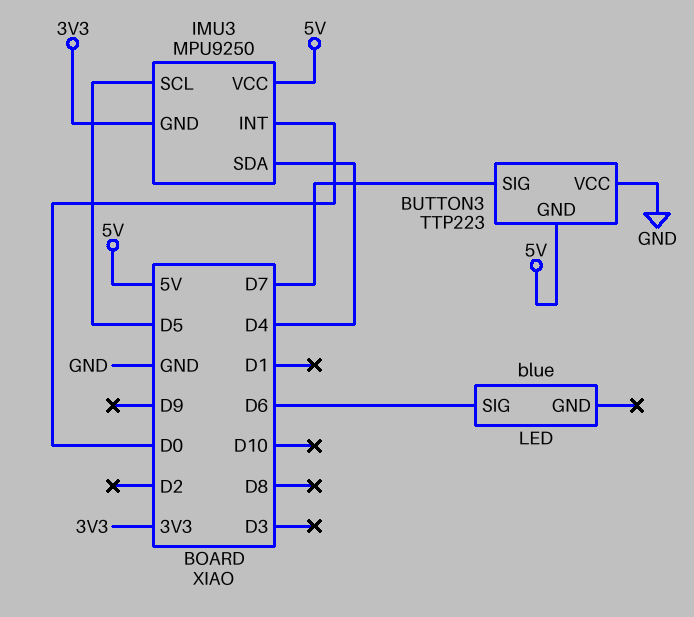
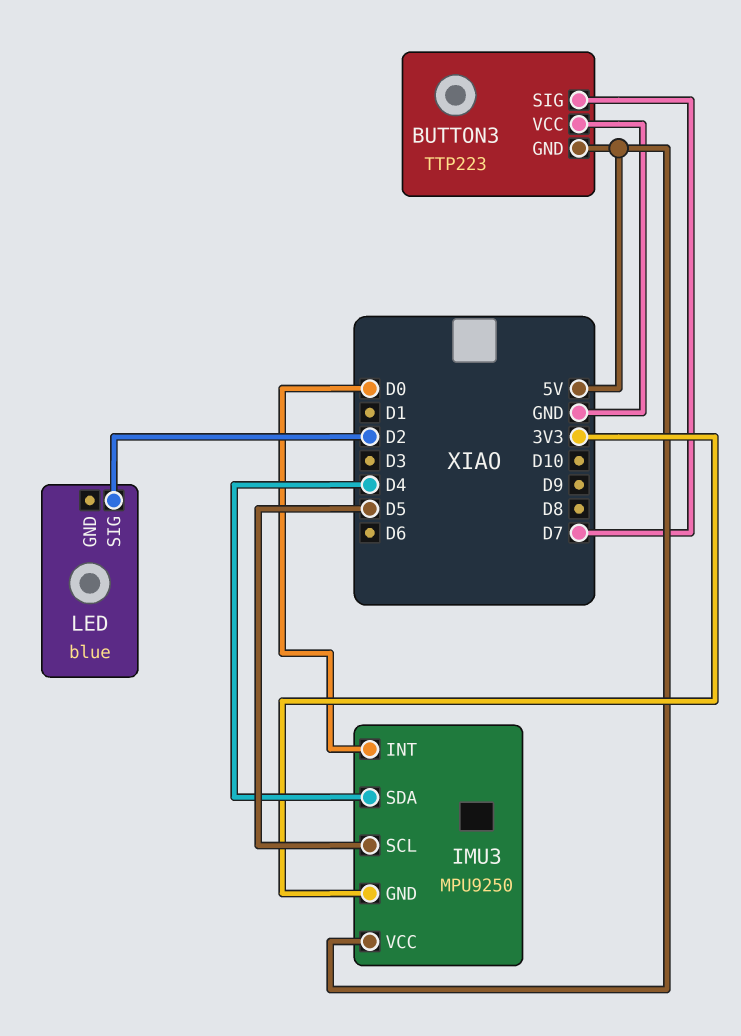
LED pin SIG: D6 -> D2

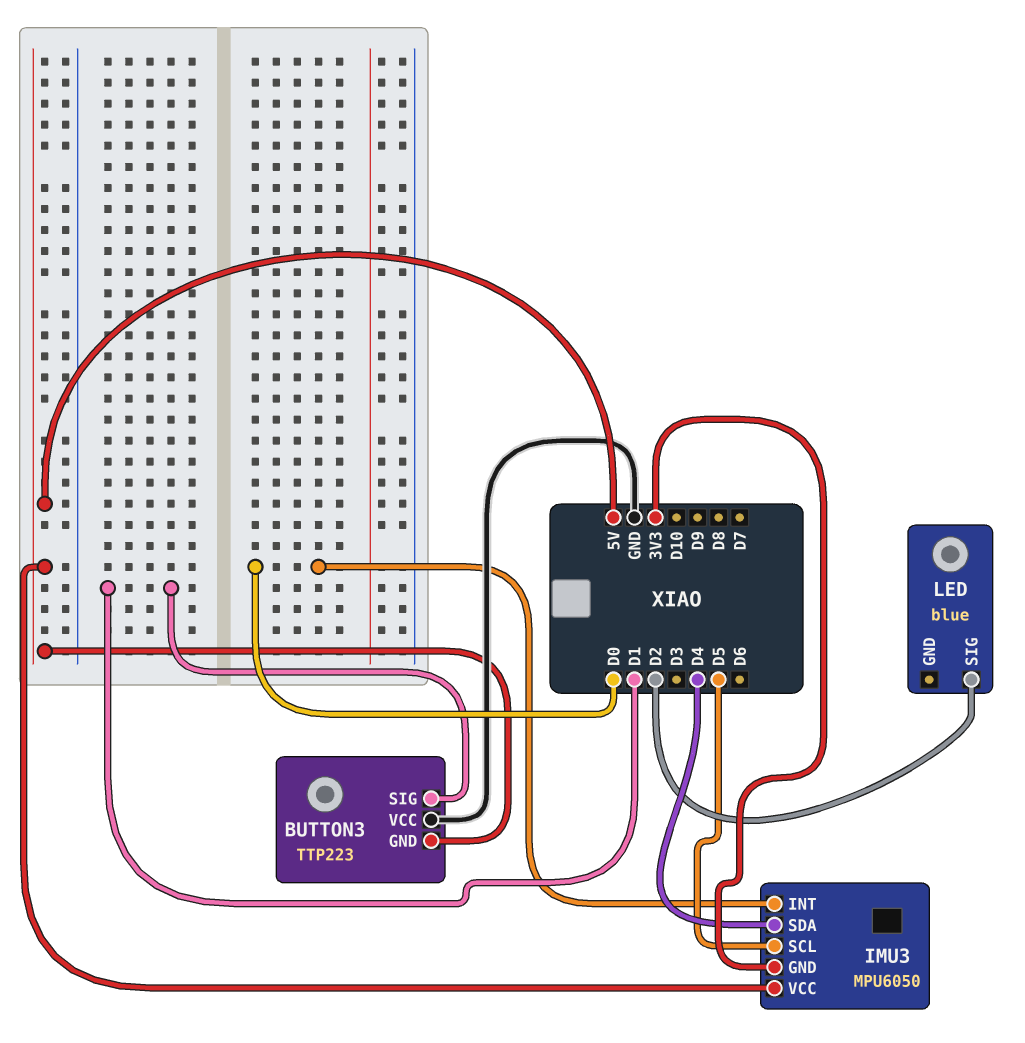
BUTTON3 pin SIG: D7 -> D1
IMU3: MPU9250 -> MPU6050

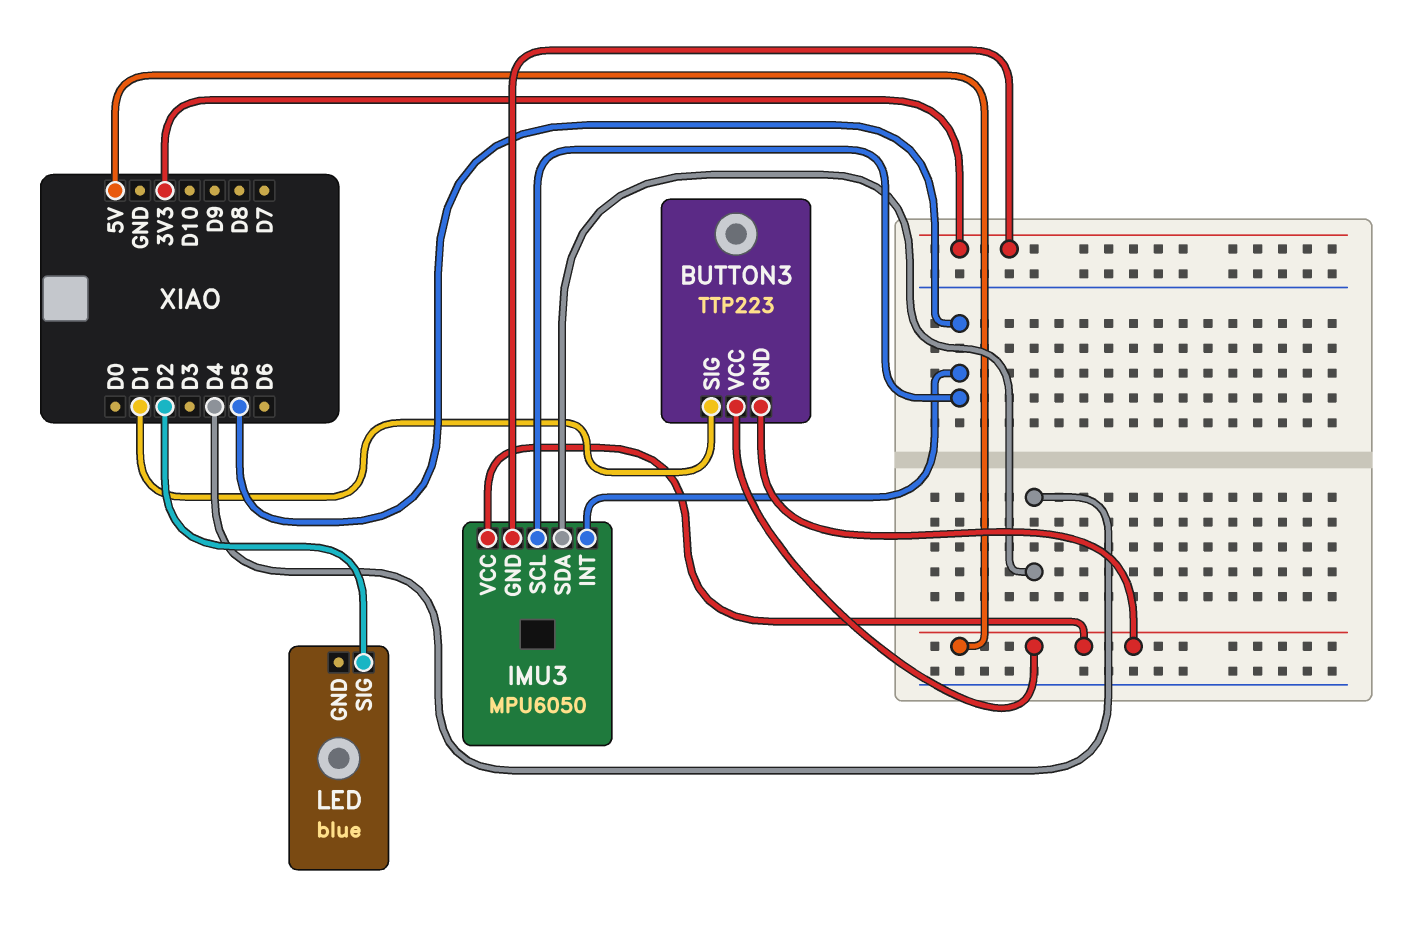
BUTTON3 pin VCC: GND -> 5V
IMU3 pin INT: D0 -> D5

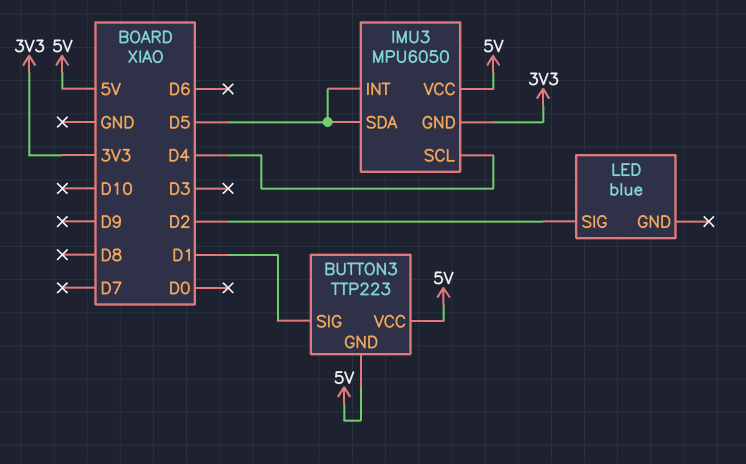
IMU3 pin SCL: D5 -> D4
IMU3 pin SDA: D4 -> D5

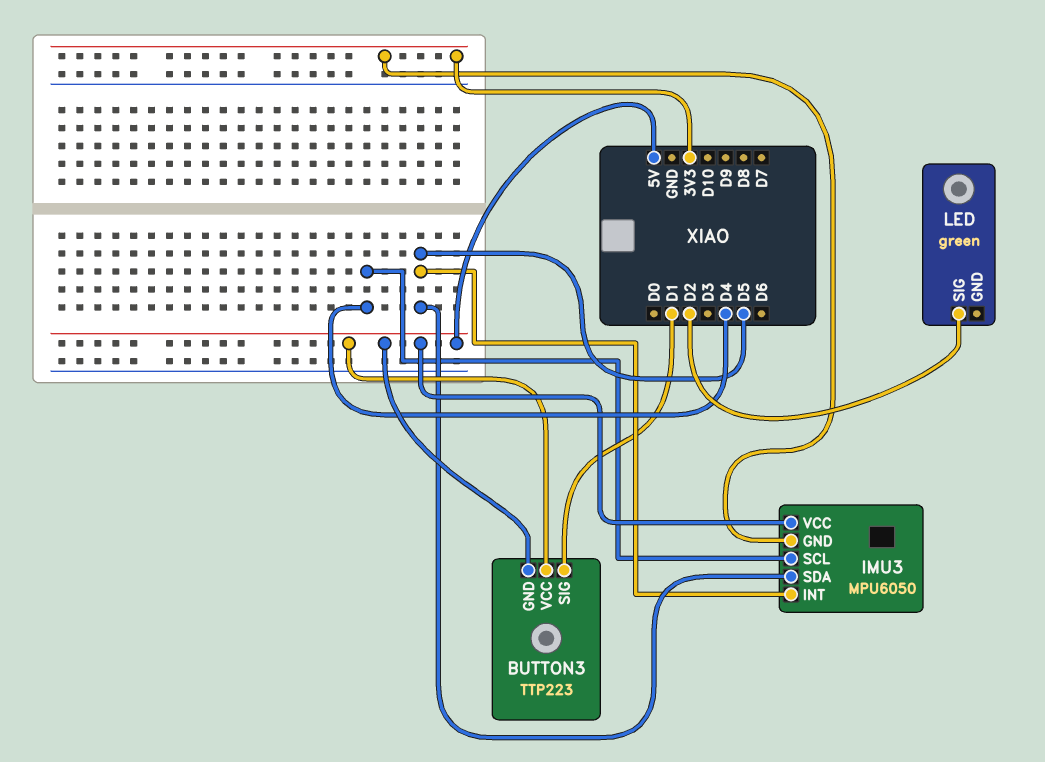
LED: blue -> green

